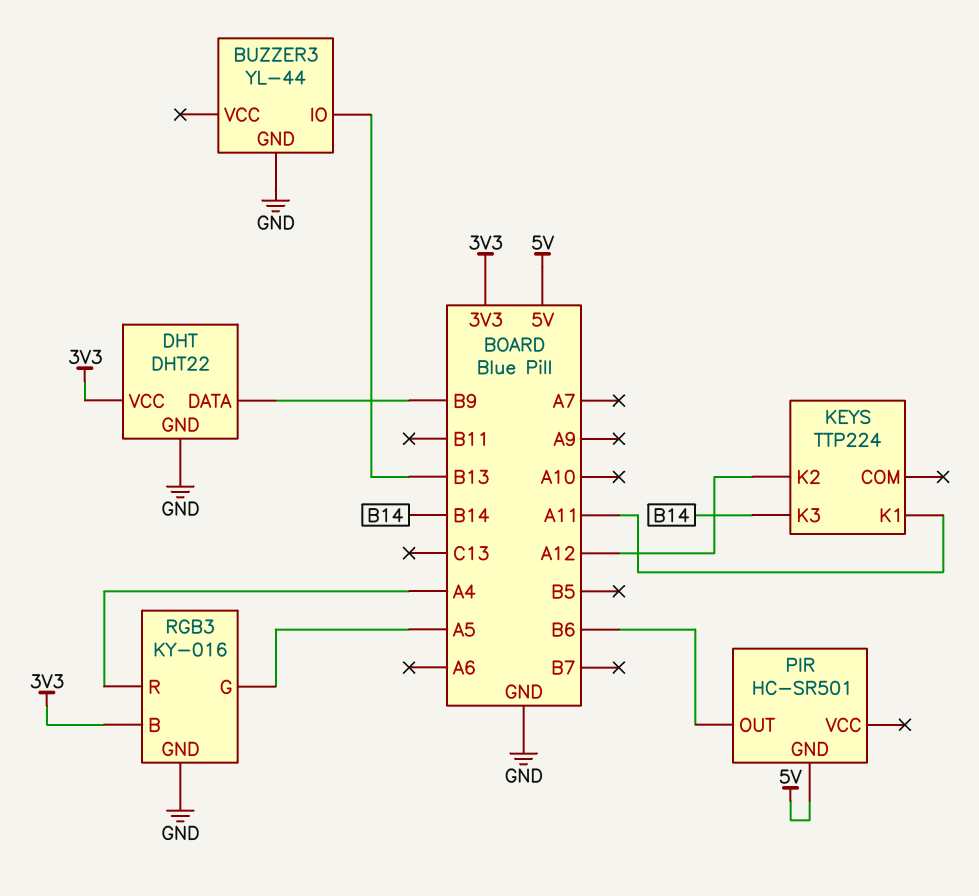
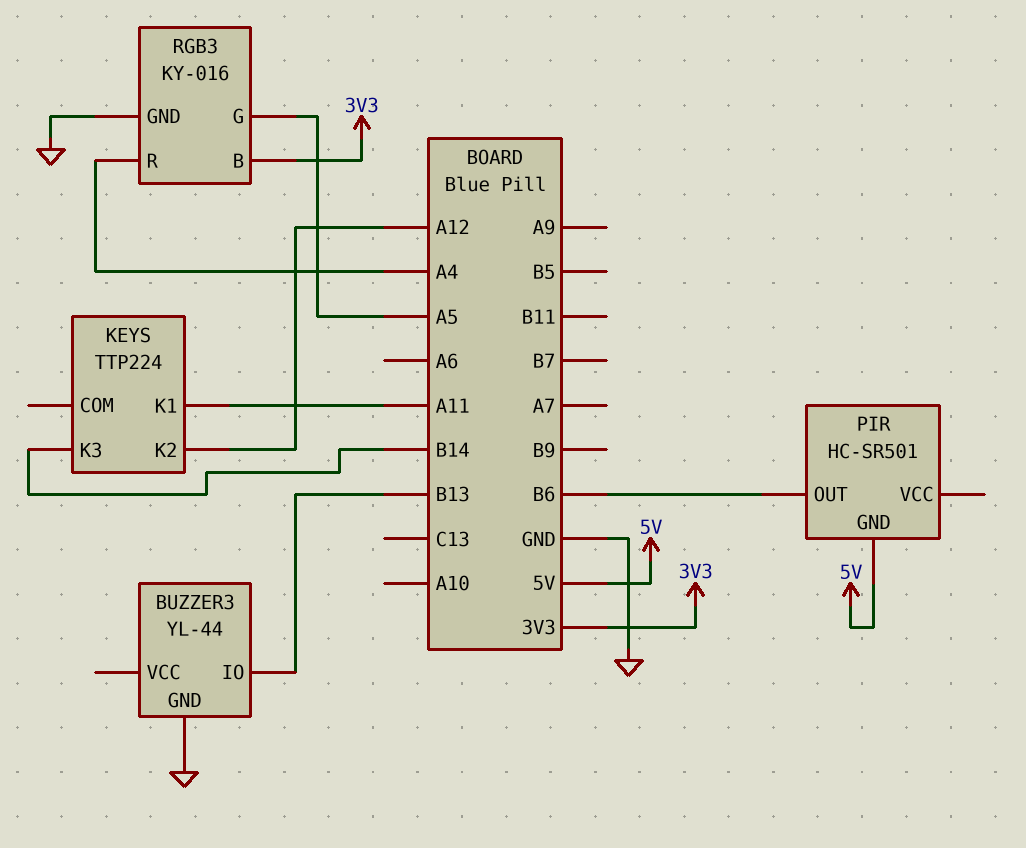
DHT: DHT22 -> none
DHT pin DATA: B9 -> none
DHT pin GND: GND -> none
DHT pin VCC: 3V3 -> none

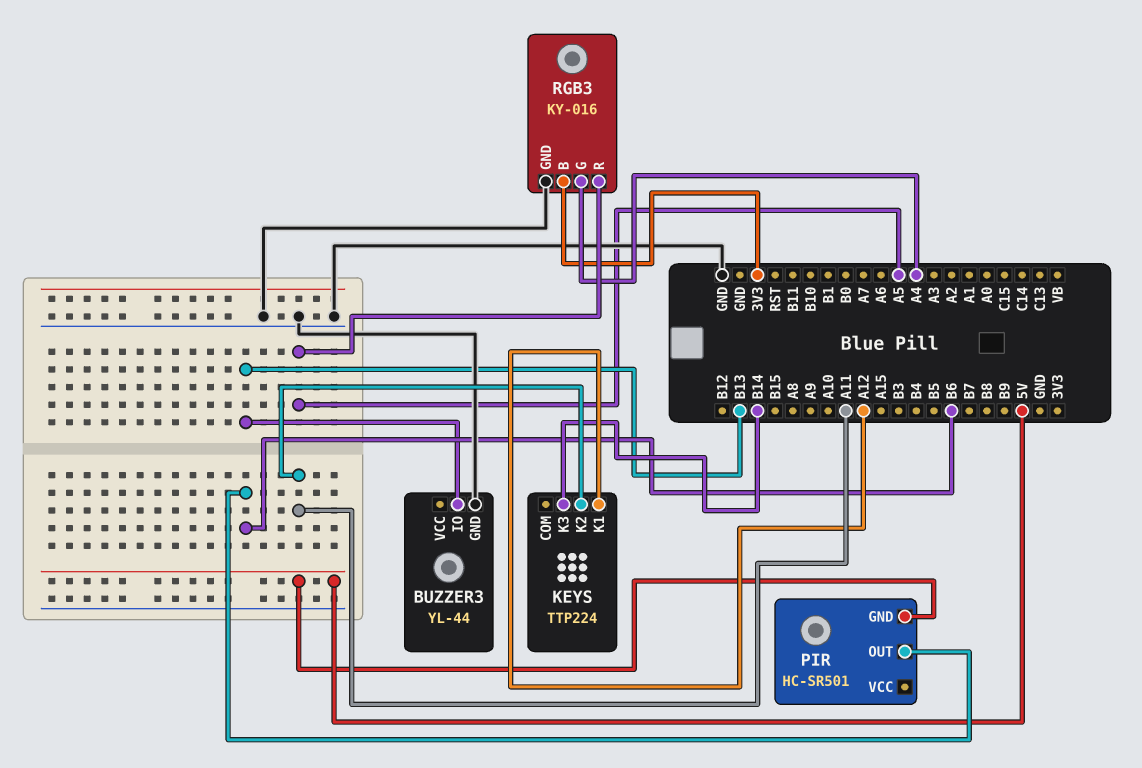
KEYS pin K1: A11 -> A12
KEYS pin K2: A12 -> A11
RGB3 pin G: A5 -> A4
RGB3 pin R: A4 -> A5

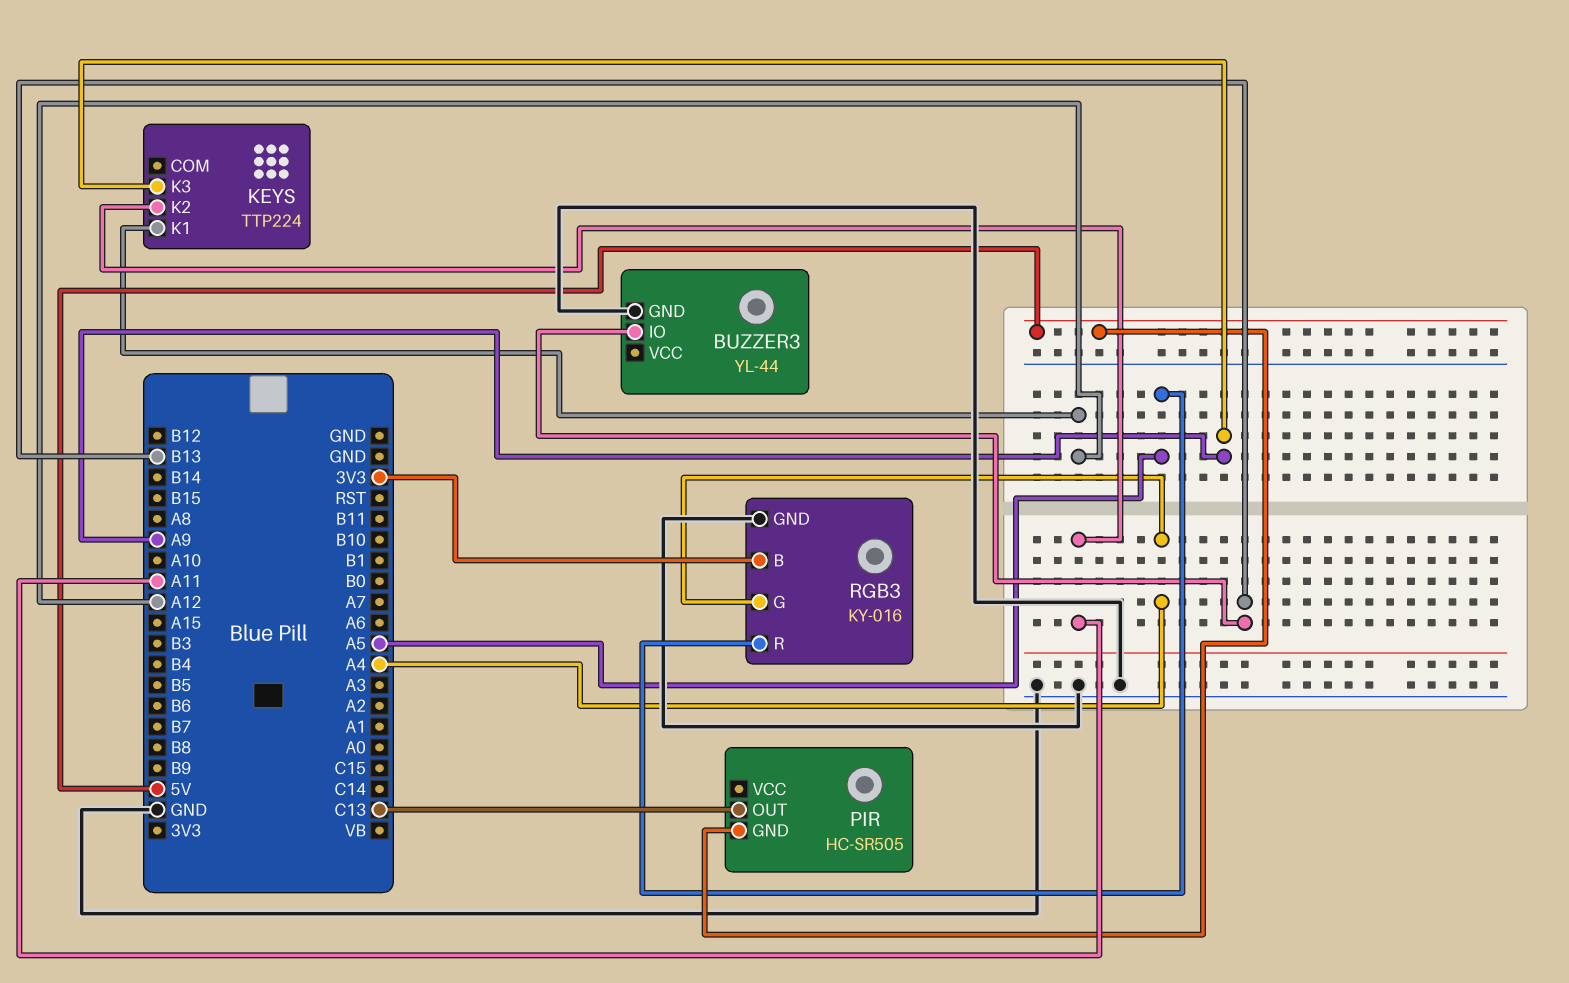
KEYS pin K3: B14 -> A9
PIR: HC-SR501 -> HC-SR505
PIR pin OUT: B6 -> C13

